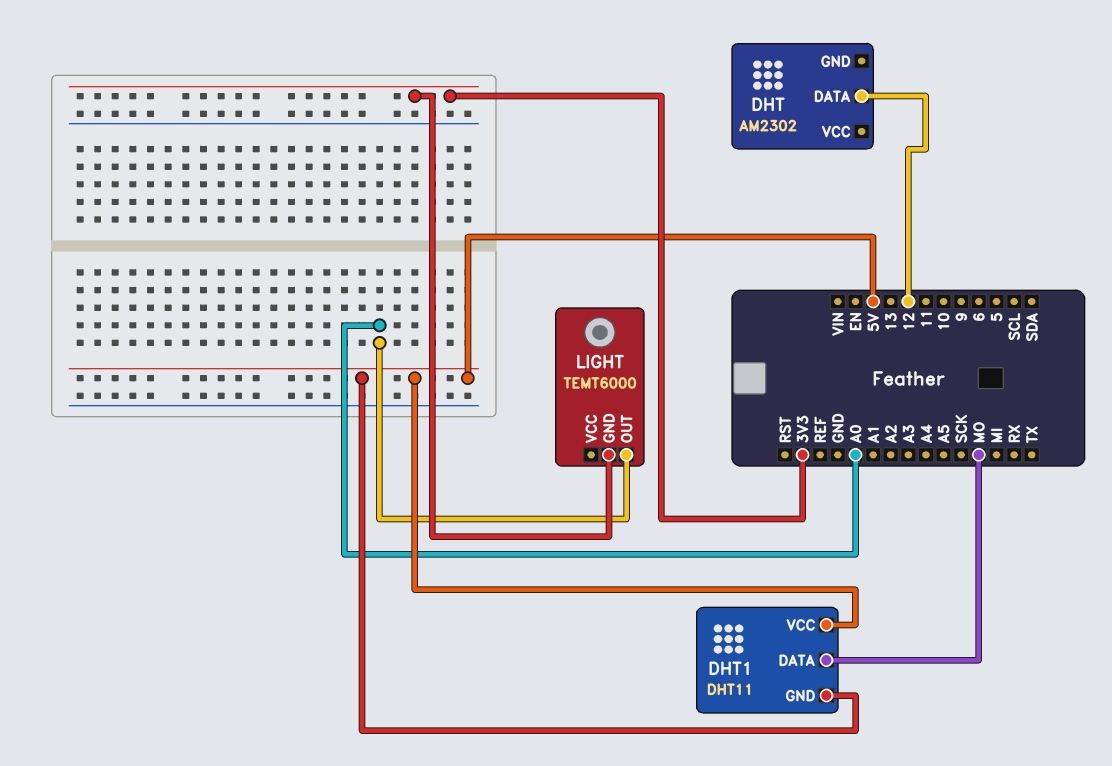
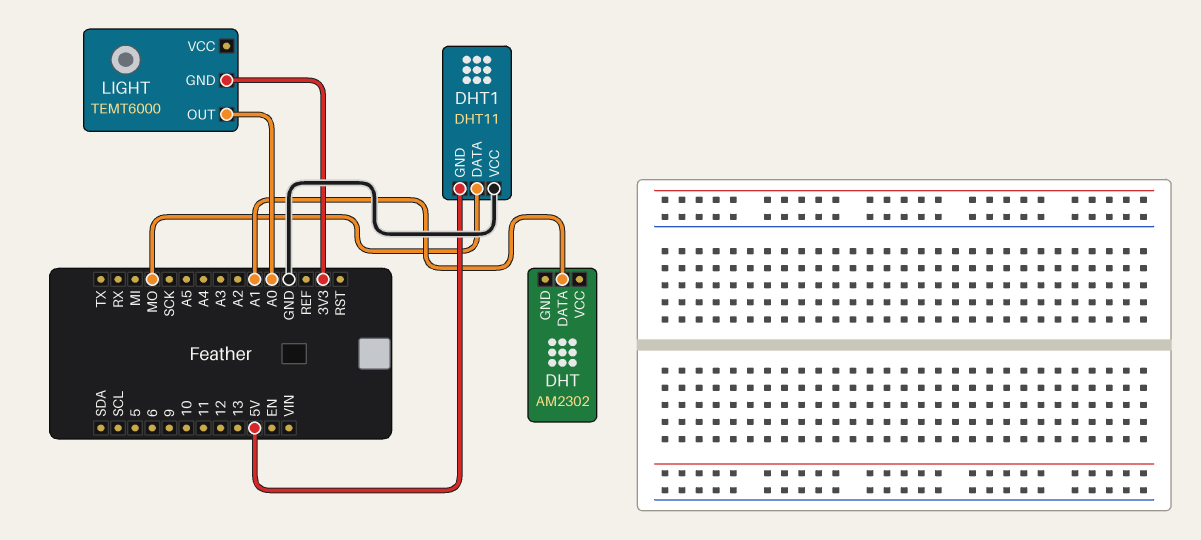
DHT pin DATA: 12 -> A1
DHT1 pin VCC: 5V -> GND

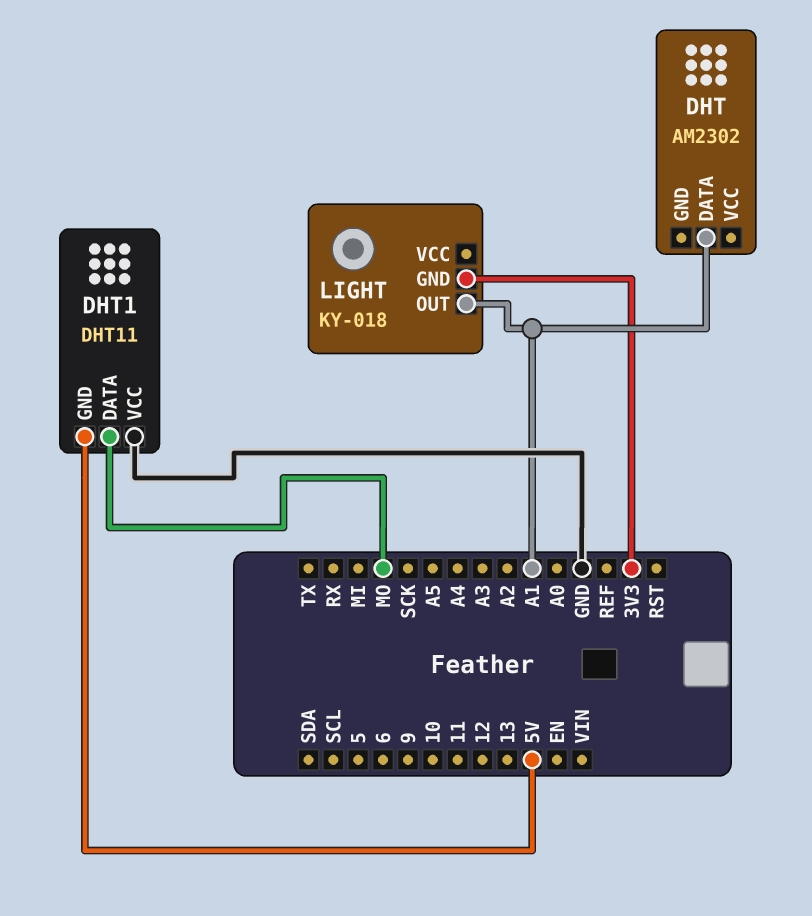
LIGHT: TEMT6000 -> KY-018
LIGHT pin OUT: A0 -> A1

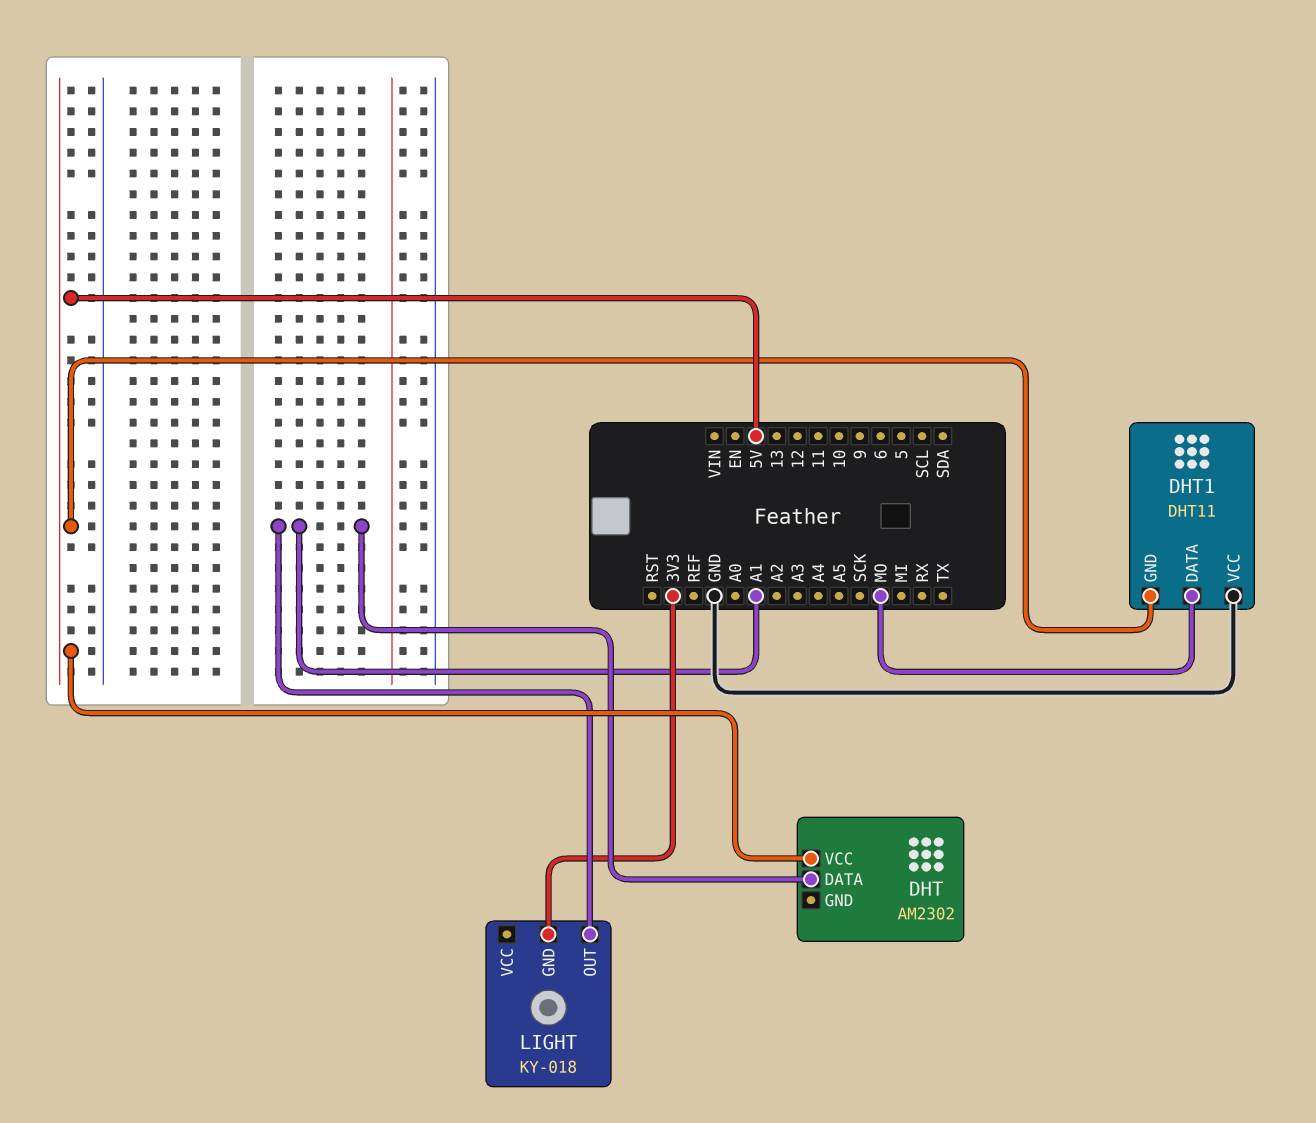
DHT pin VCC: none -> 5V

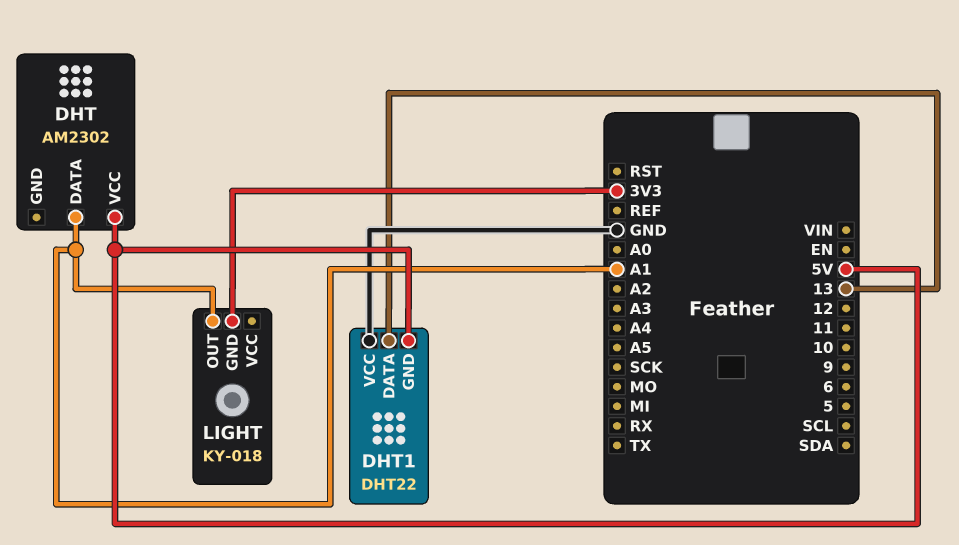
DHT1: DHT11 -> DHT22
DHT1 pin DATA: MO -> 13

